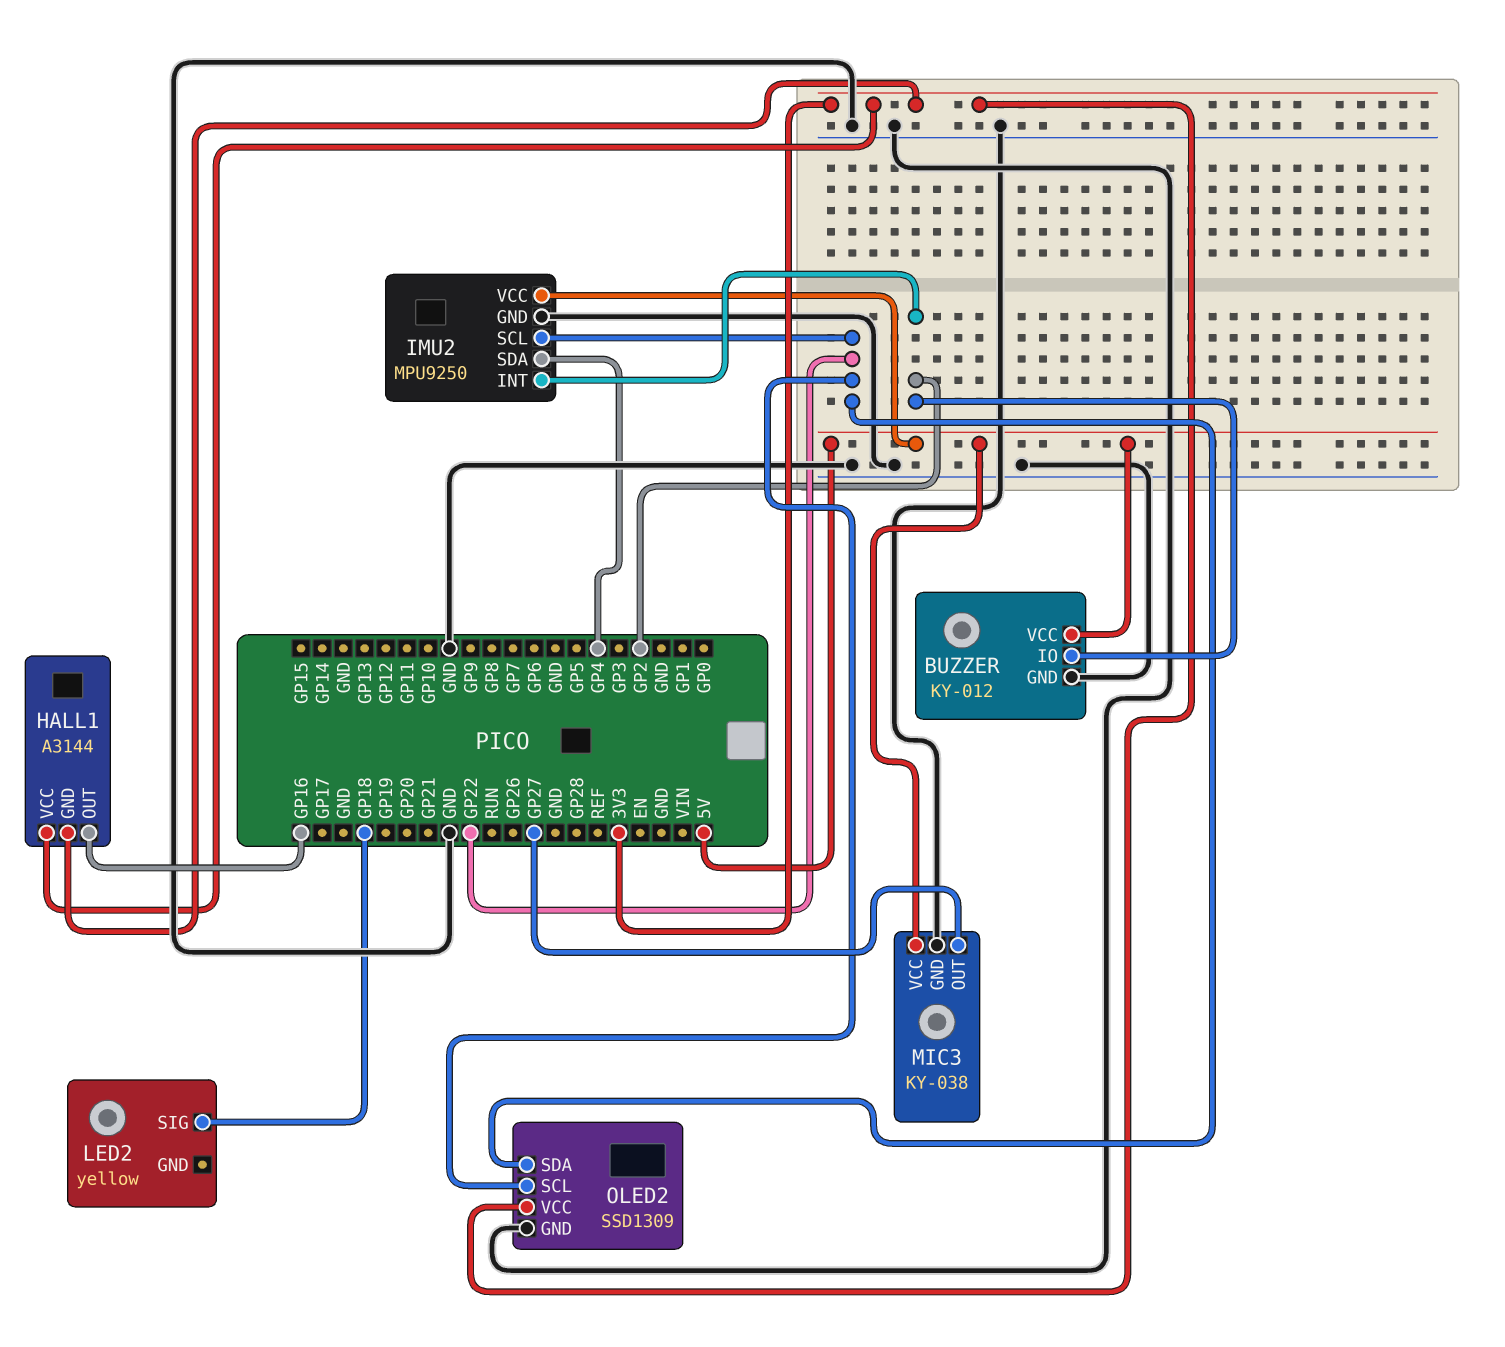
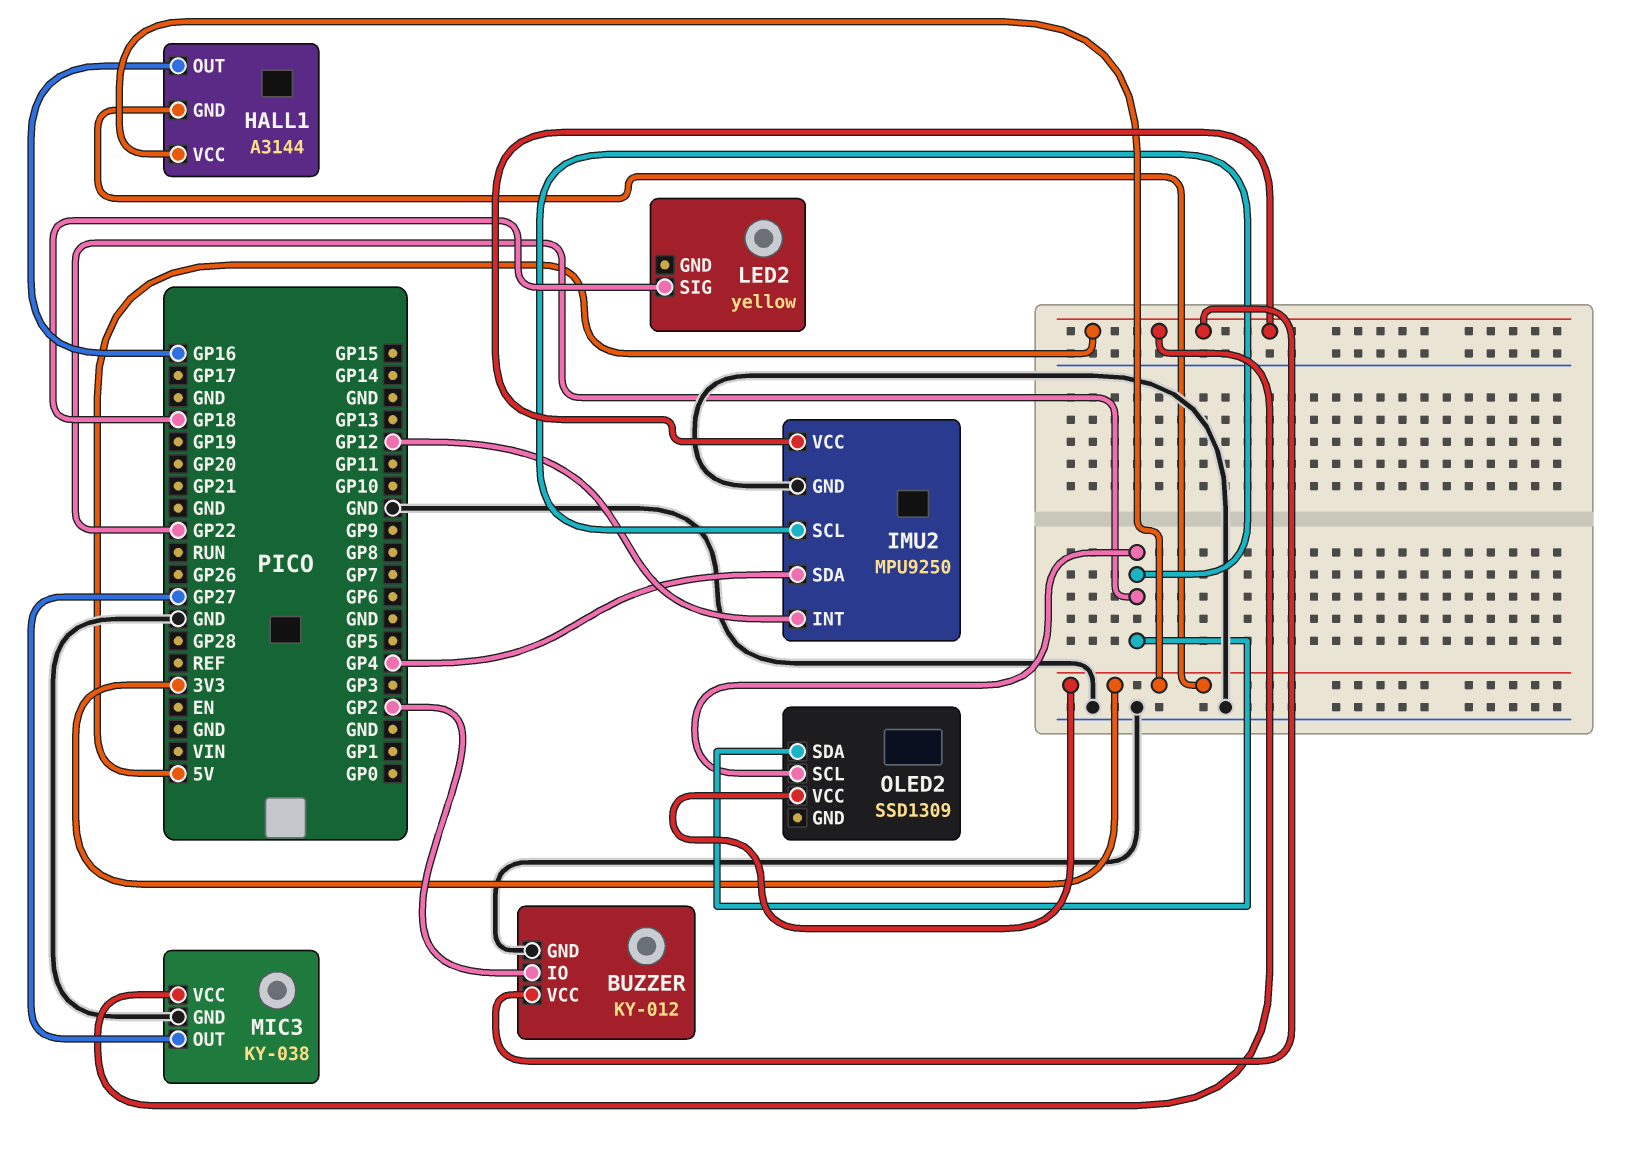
IMU2 pin INT: GP2 -> GP12
OLED2 pin GND: GND -> none

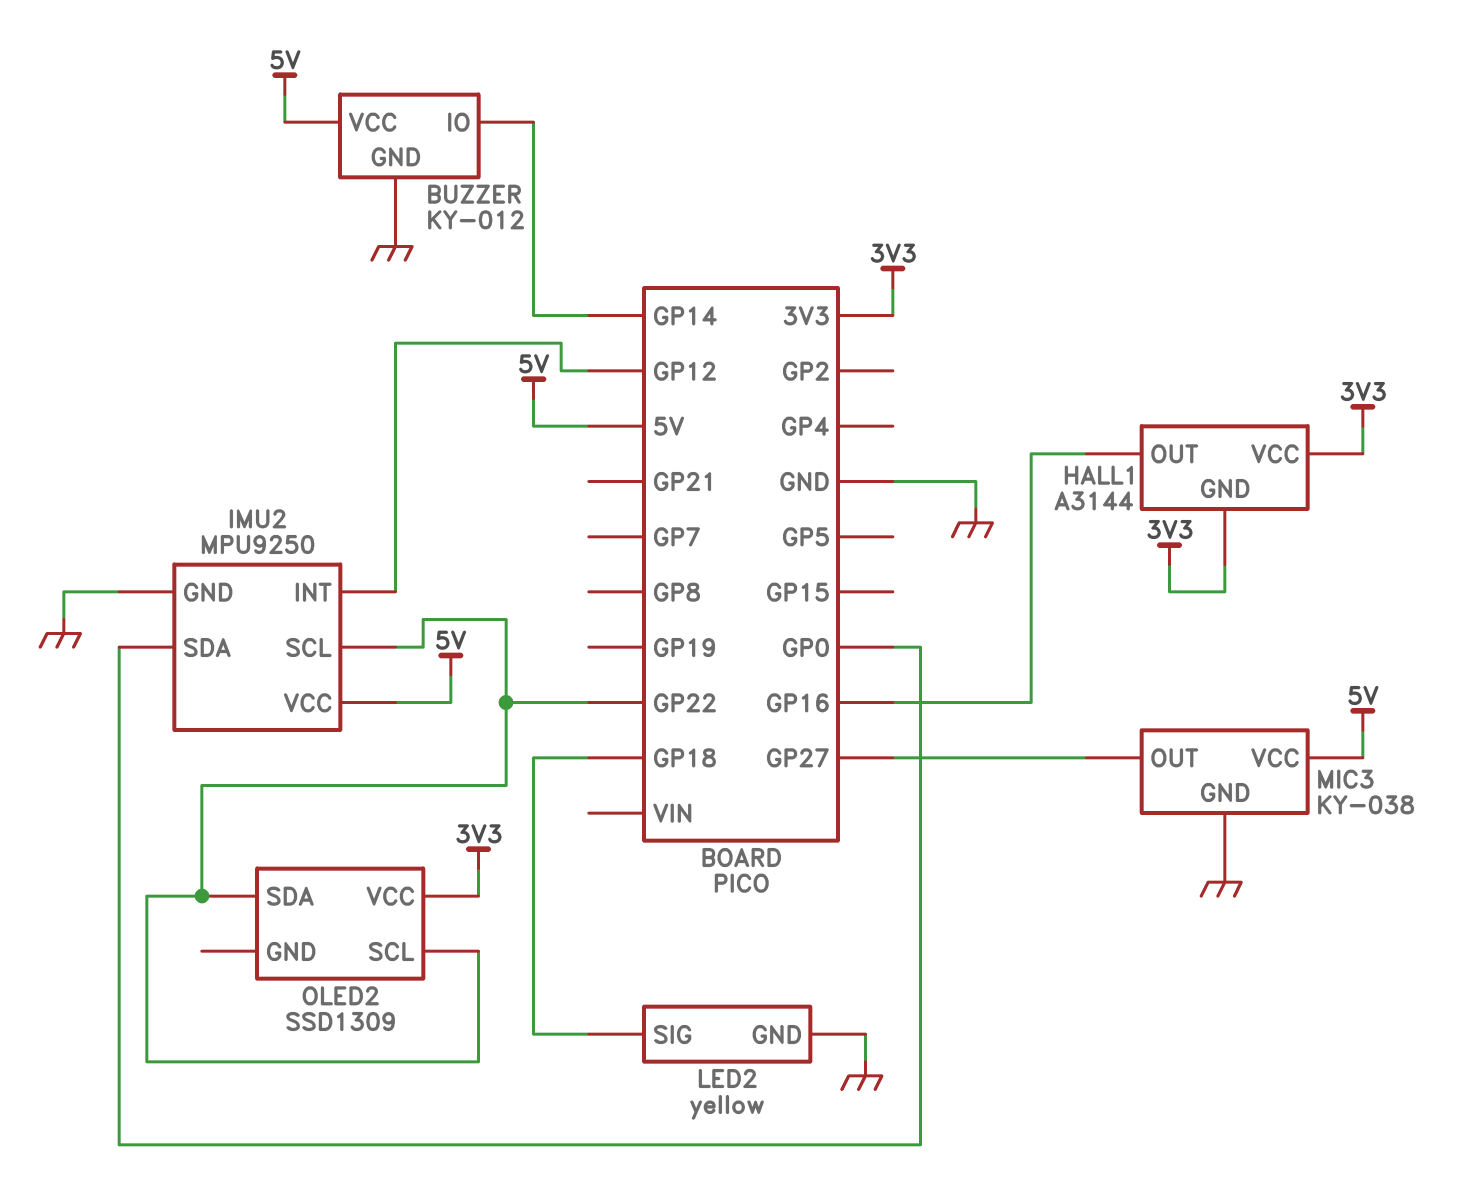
BUZZER pin IO: GP2 -> GP14
IMU2 pin SDA: GP4 -> GP0
LED2 pin GND: none -> GND

